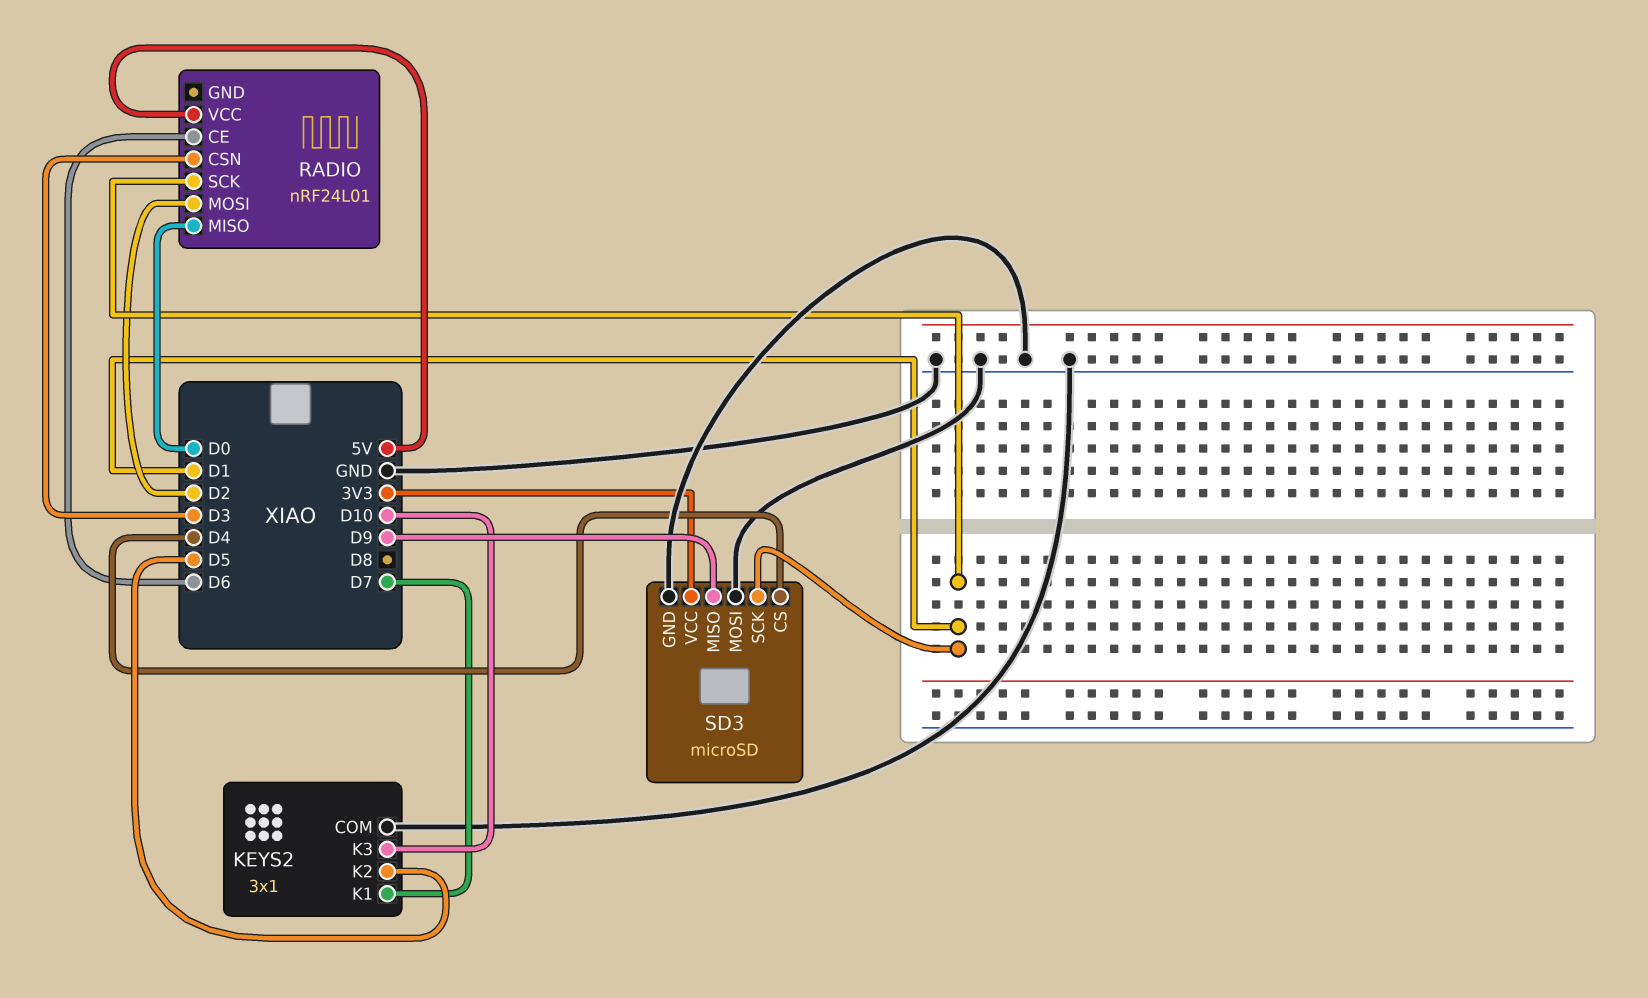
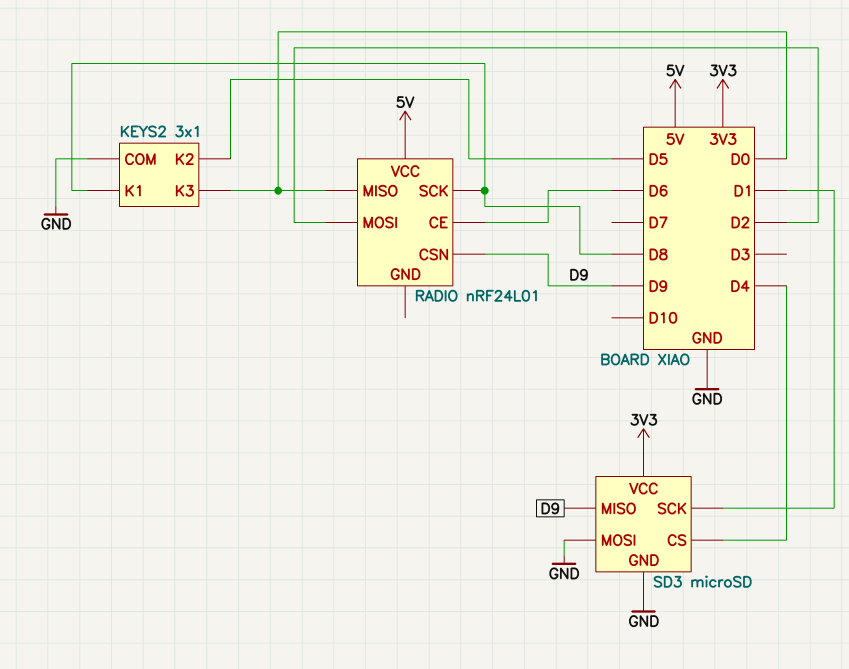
KEYS2 pin K1: D7 -> D8
KEYS2 pin K3: D10 -> D0
RADIO pin CSN: D3 -> D9
RADIO pin SCK: D1 -> D8

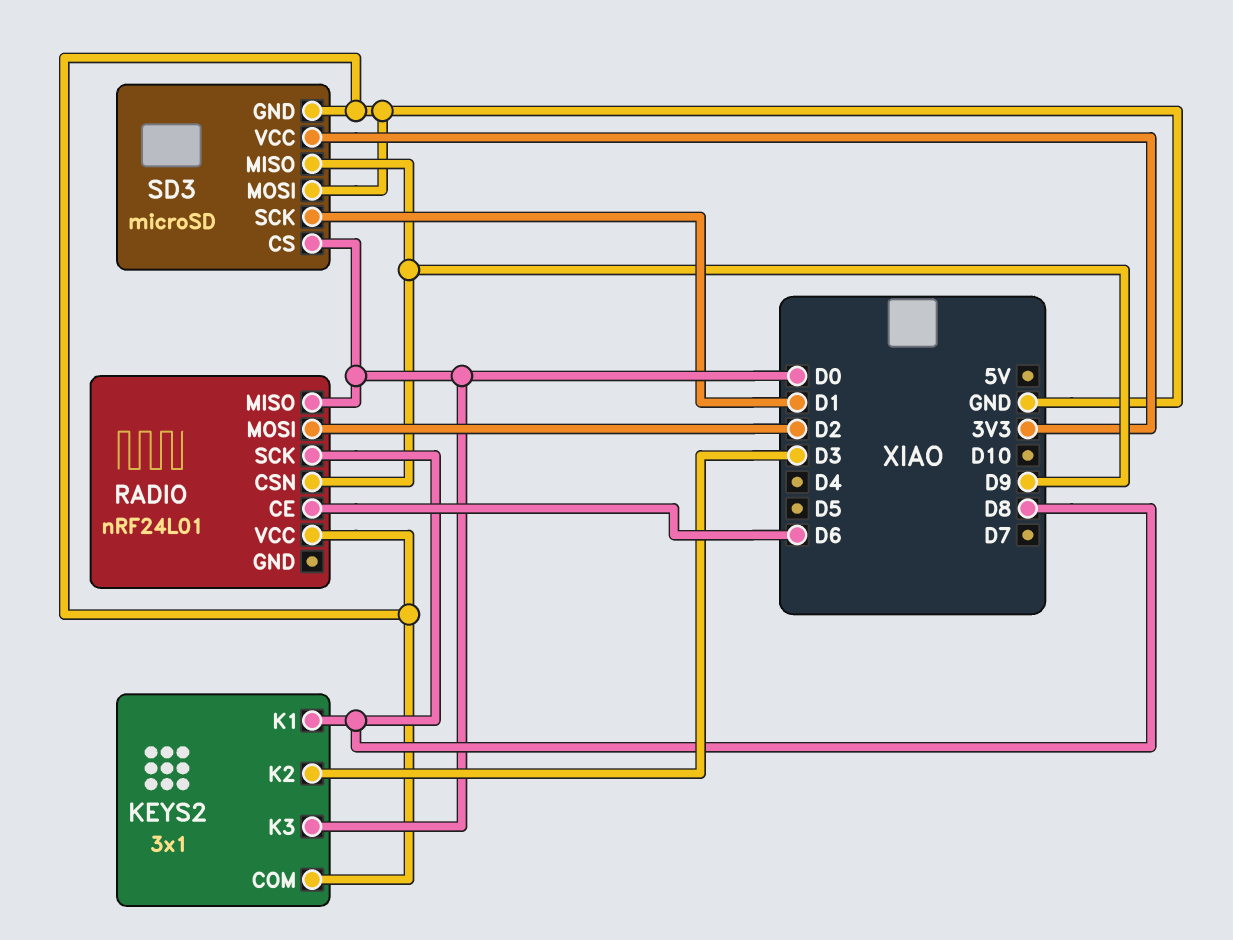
KEYS2 pin K2: D5 -> D3
RADIO pin VCC: 5V -> GND
SD3 pin CS: D4 -> D0

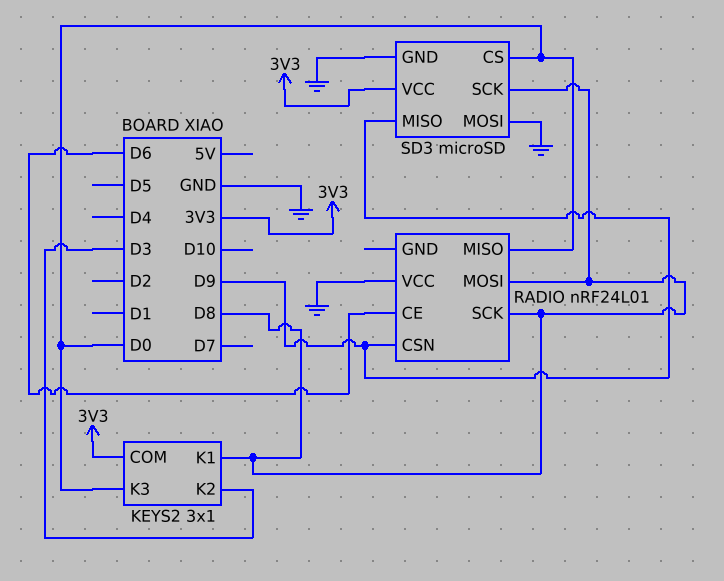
KEYS2 pin COM: GND -> 3V3
RADIO pin MOSI: D2 -> D8
SD3 pin SCK: D1 -> D8

